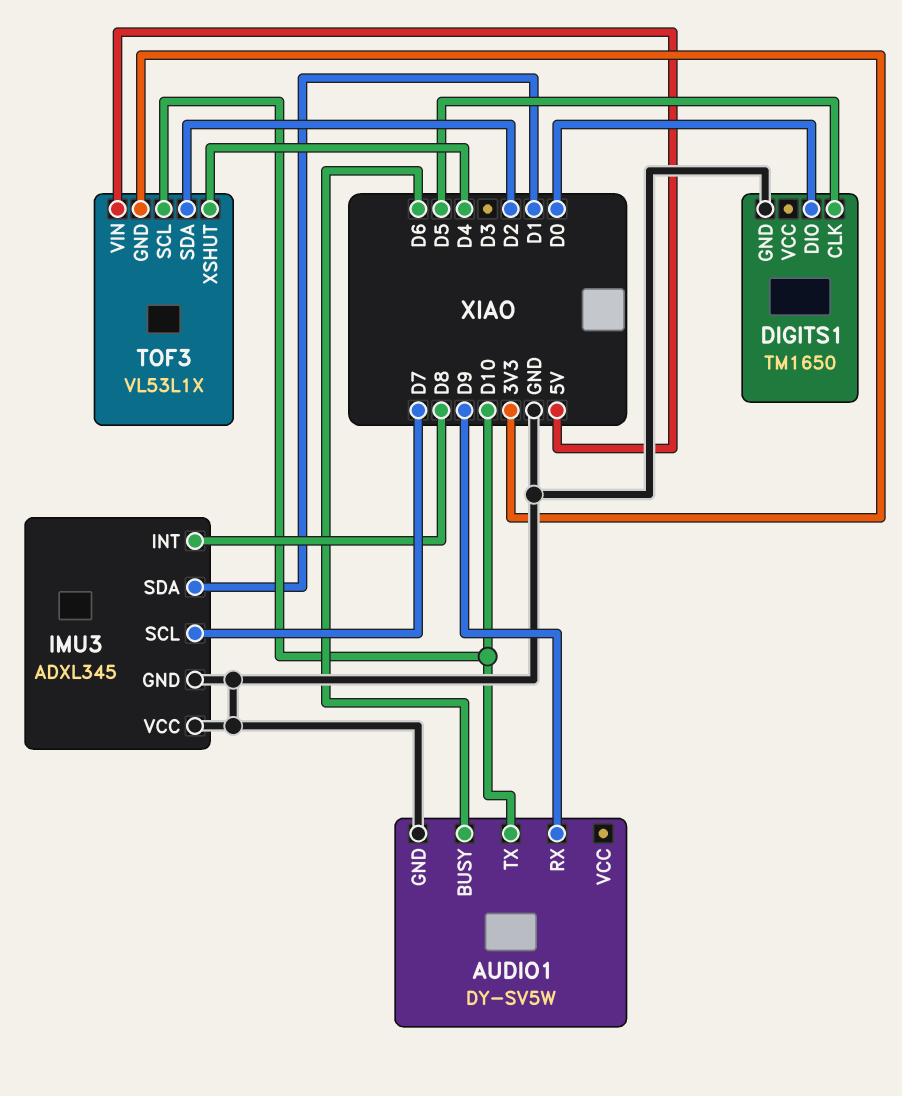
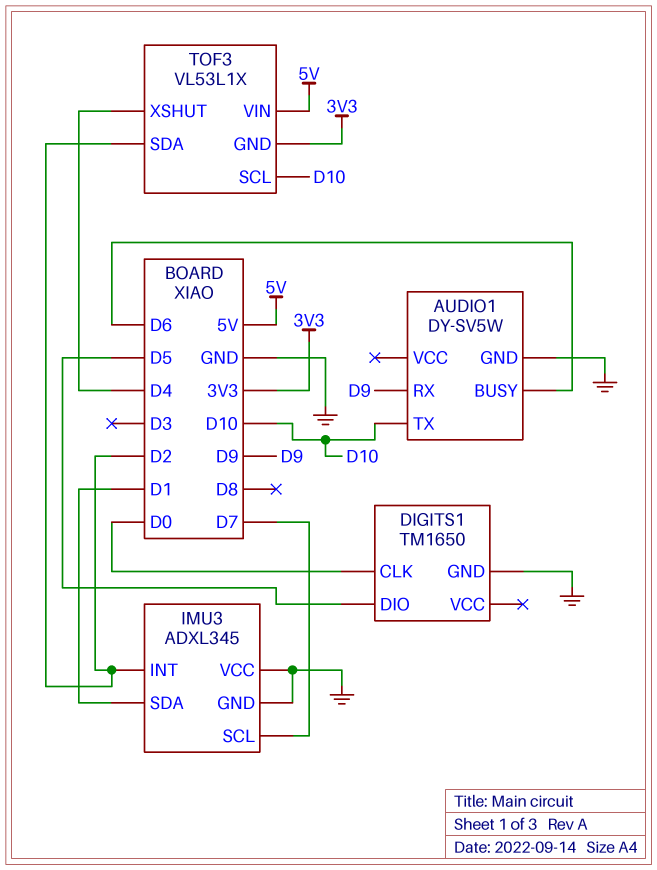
DIGITS1 pin CLK: D5 -> D0
DIGITS1 pin DIO: D0 -> D5
IMU3 pin INT: D8 -> D2

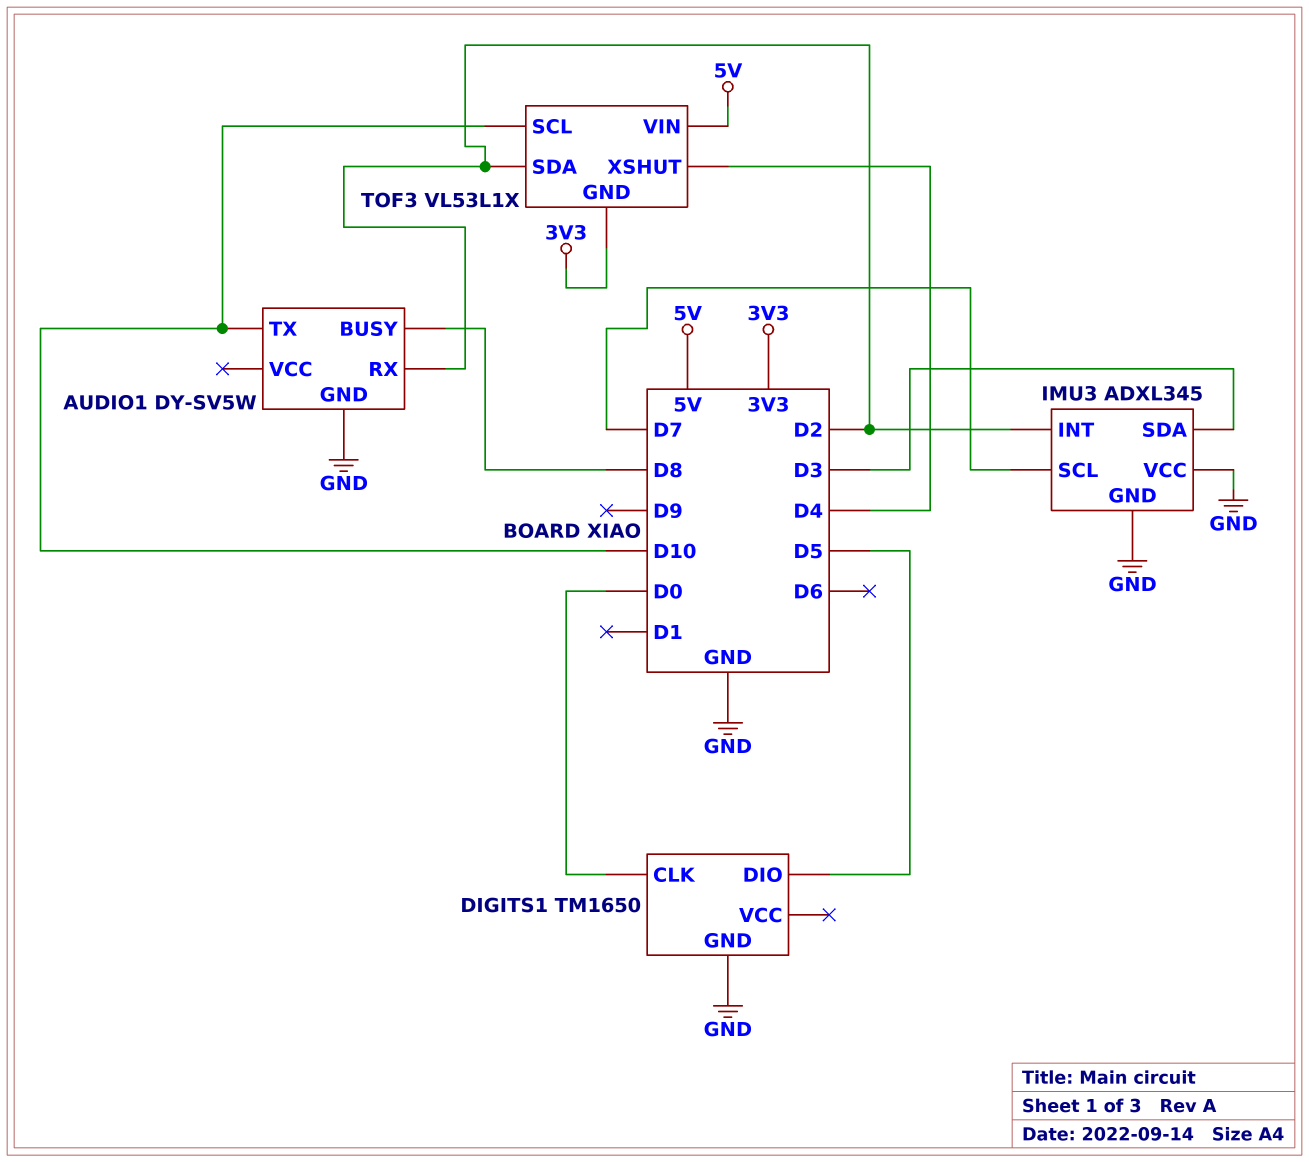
AUDIO1 pin BUSY: D6 -> D8
AUDIO1 pin RX: D9 -> D2
IMU3 pin SDA: D1 -> D3

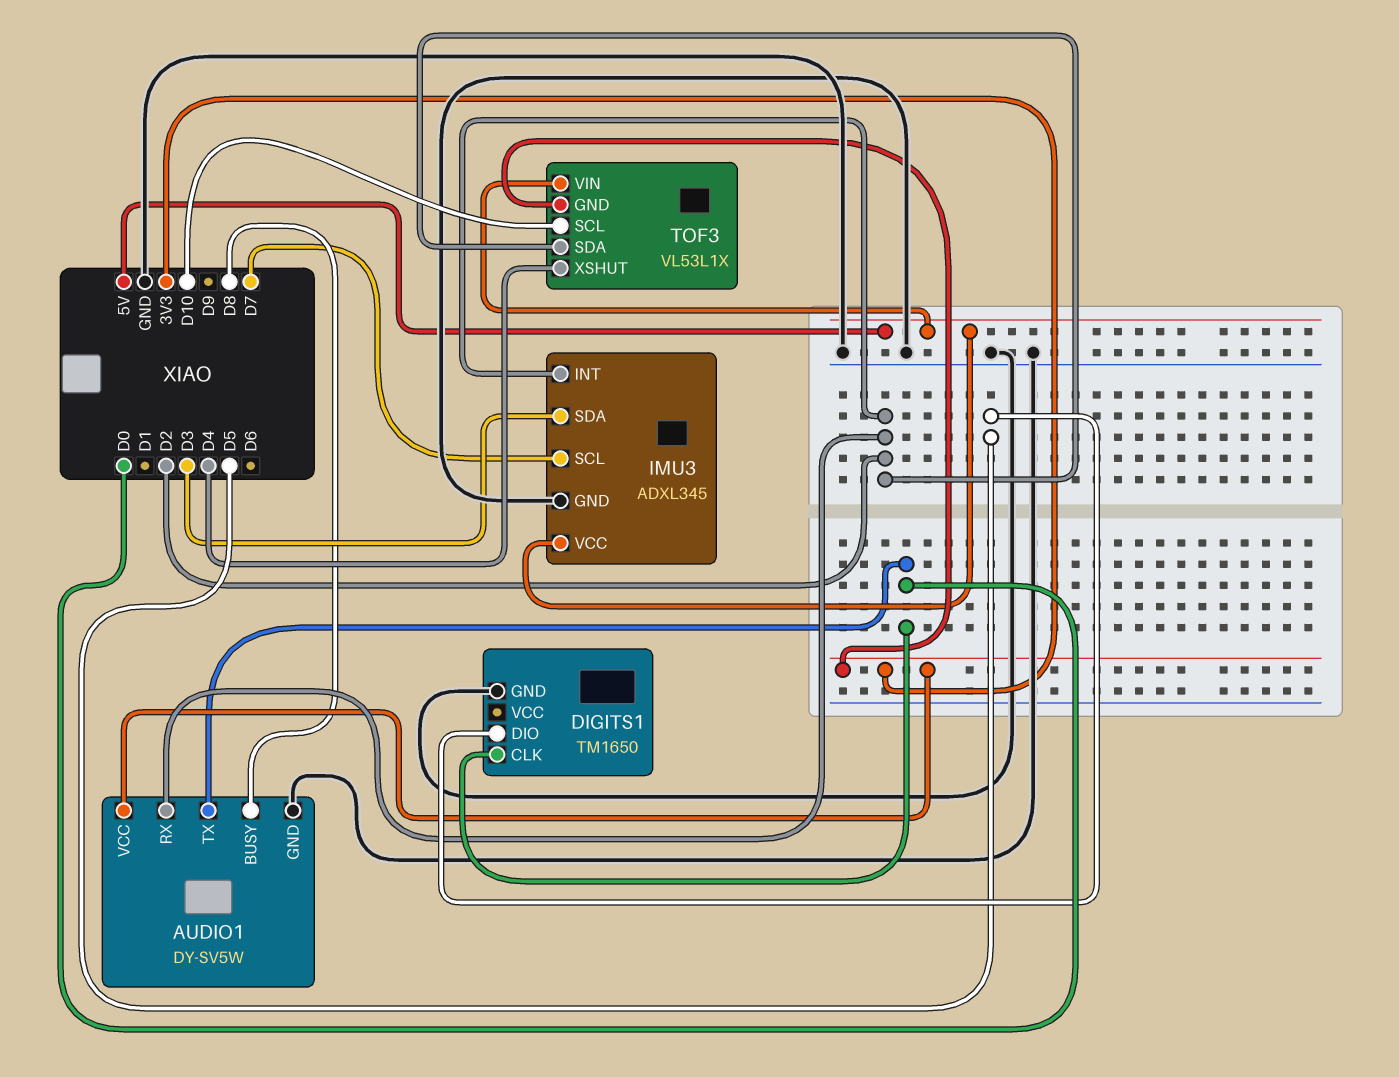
AUDIO1 pin TX: D10 -> D0
AUDIO1 pin VCC: none -> 3V3
IMU3 pin VCC: GND -> 5V

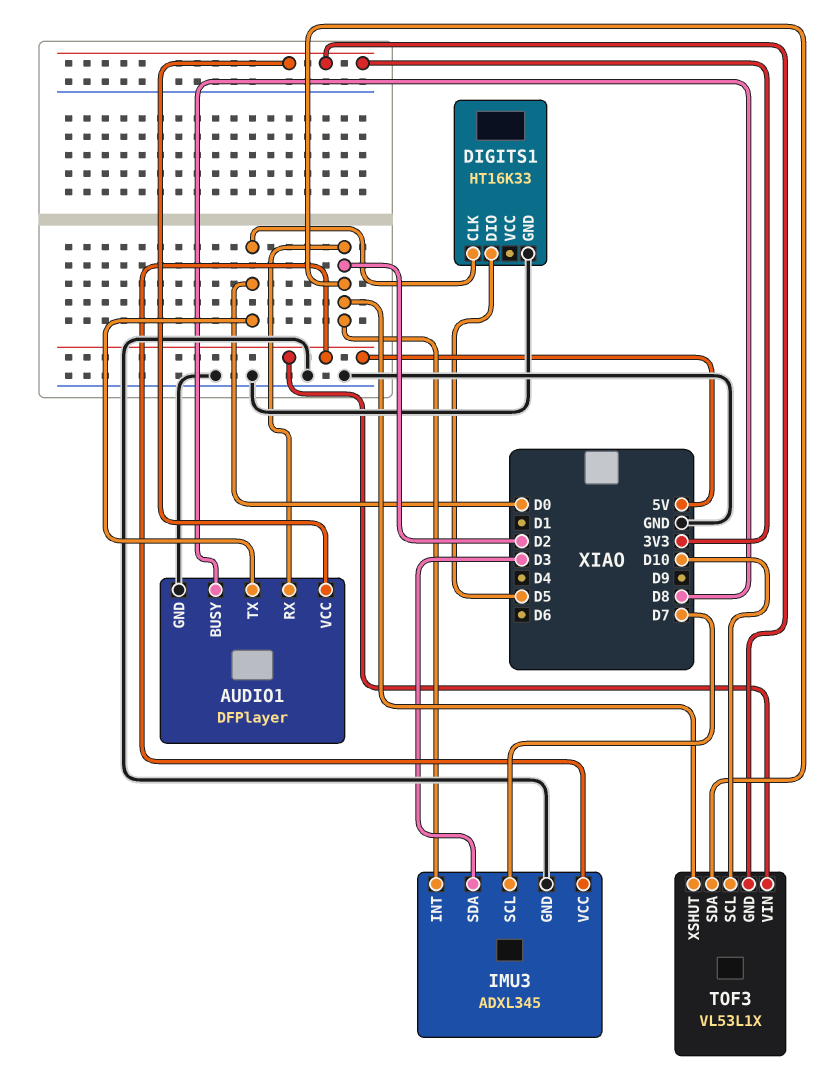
AUDIO1: DY-SV5W -> DFPlayer
DIGITS1: TM1650 -> HT16K33
TOF3 pin XSHUT: D4 -> D2

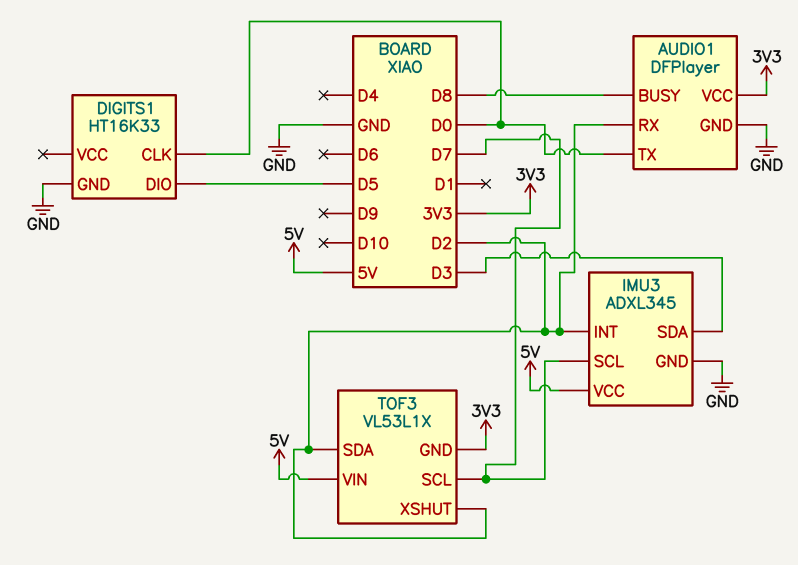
TOF3 pin SCL: D10 -> D7

